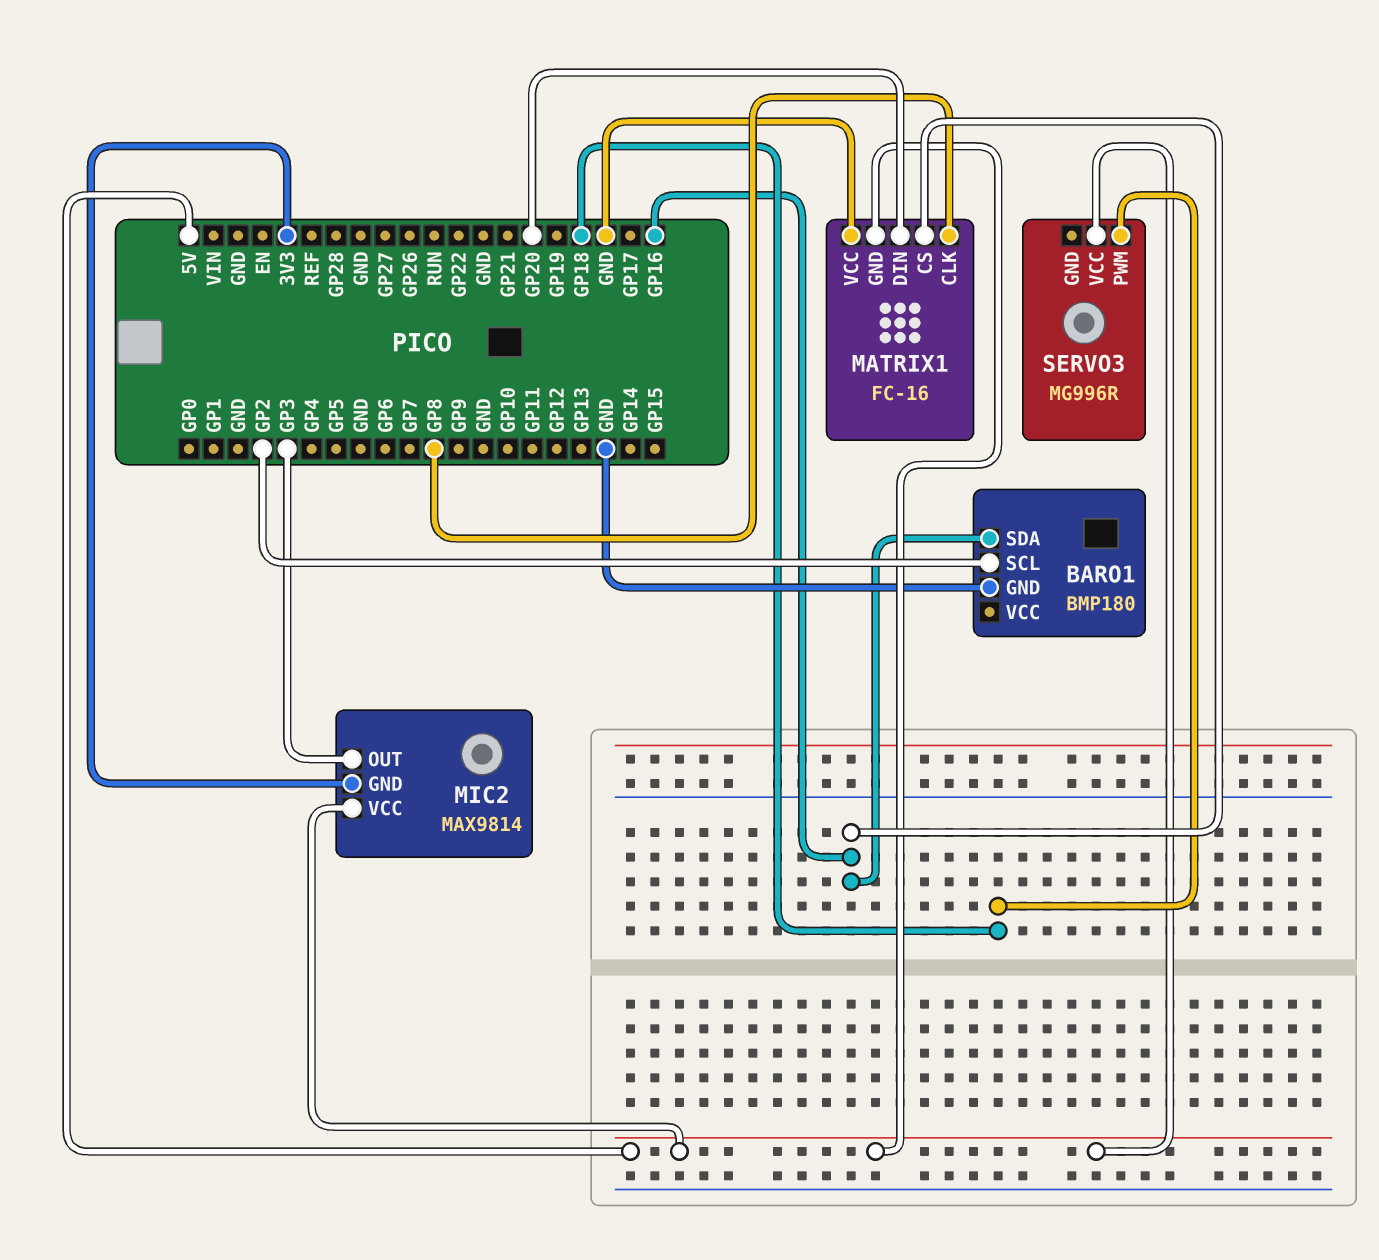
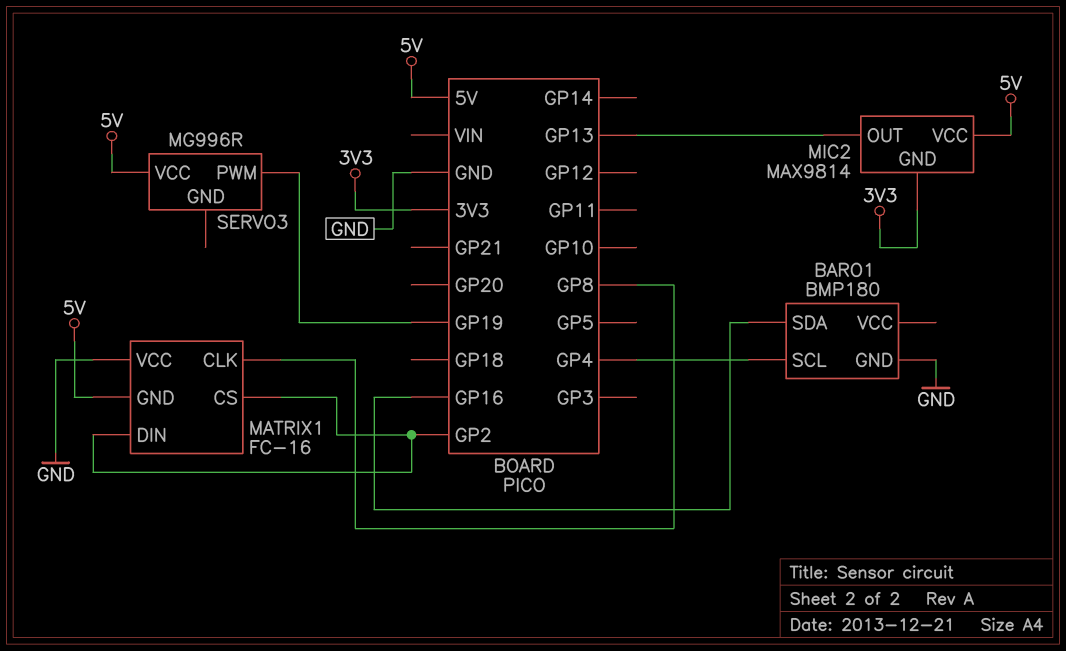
BARO1 pin SCL: GP2 -> GP4
MATRIX1 pin CS: GP16 -> GP2
MATRIX1 pin DIN: GP20 -> GP2
MIC2 pin OUT: GP3 -> GP13
SERVO3 pin PWM: GP18 -> GP19

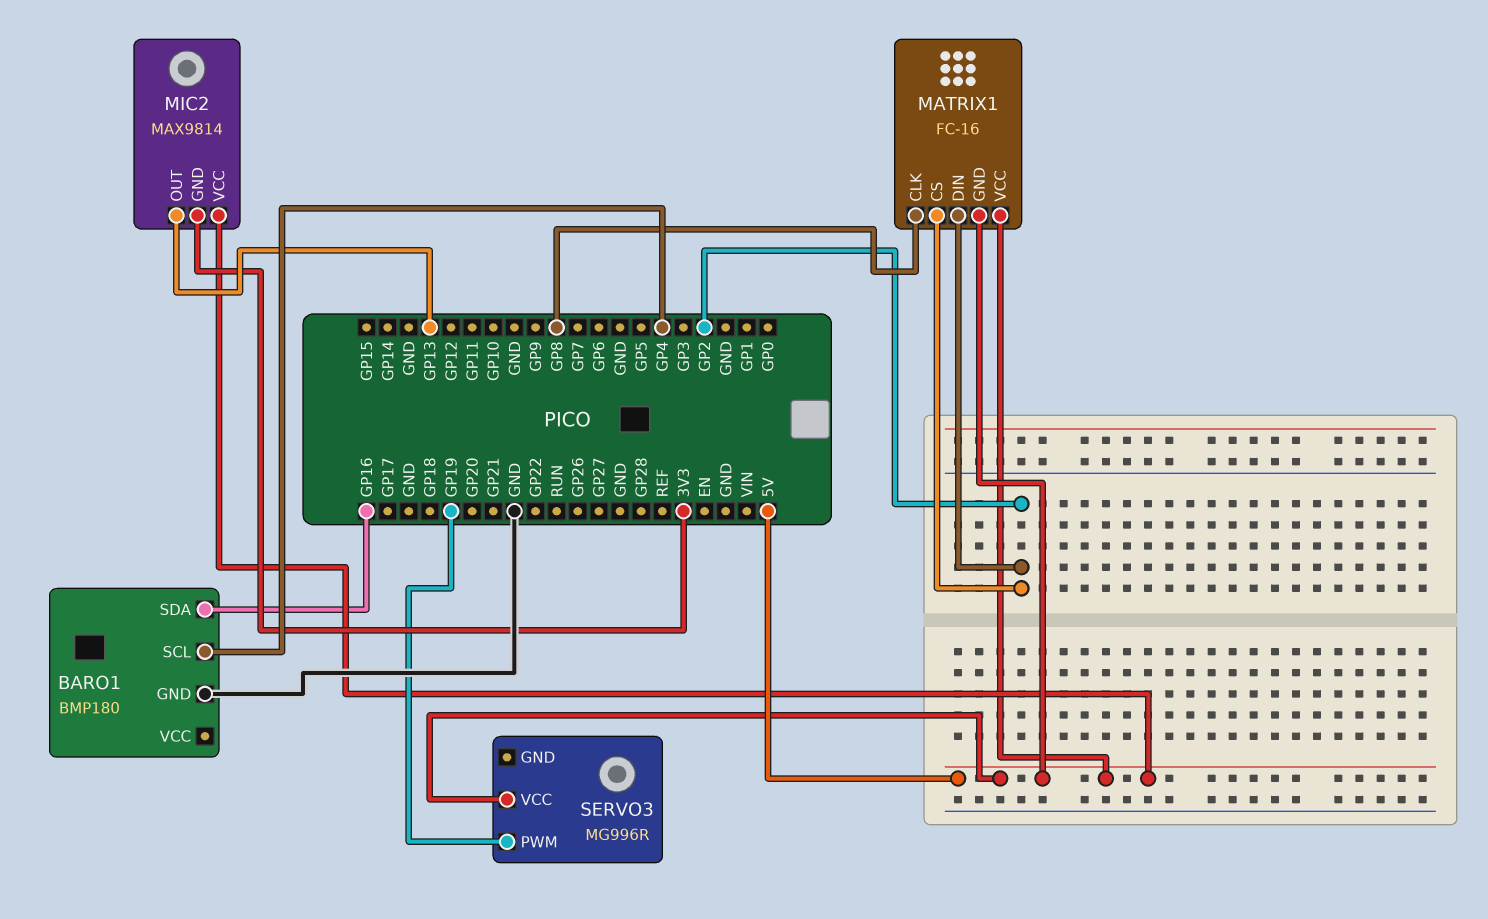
MATRIX1 pin VCC: GND -> 5V

